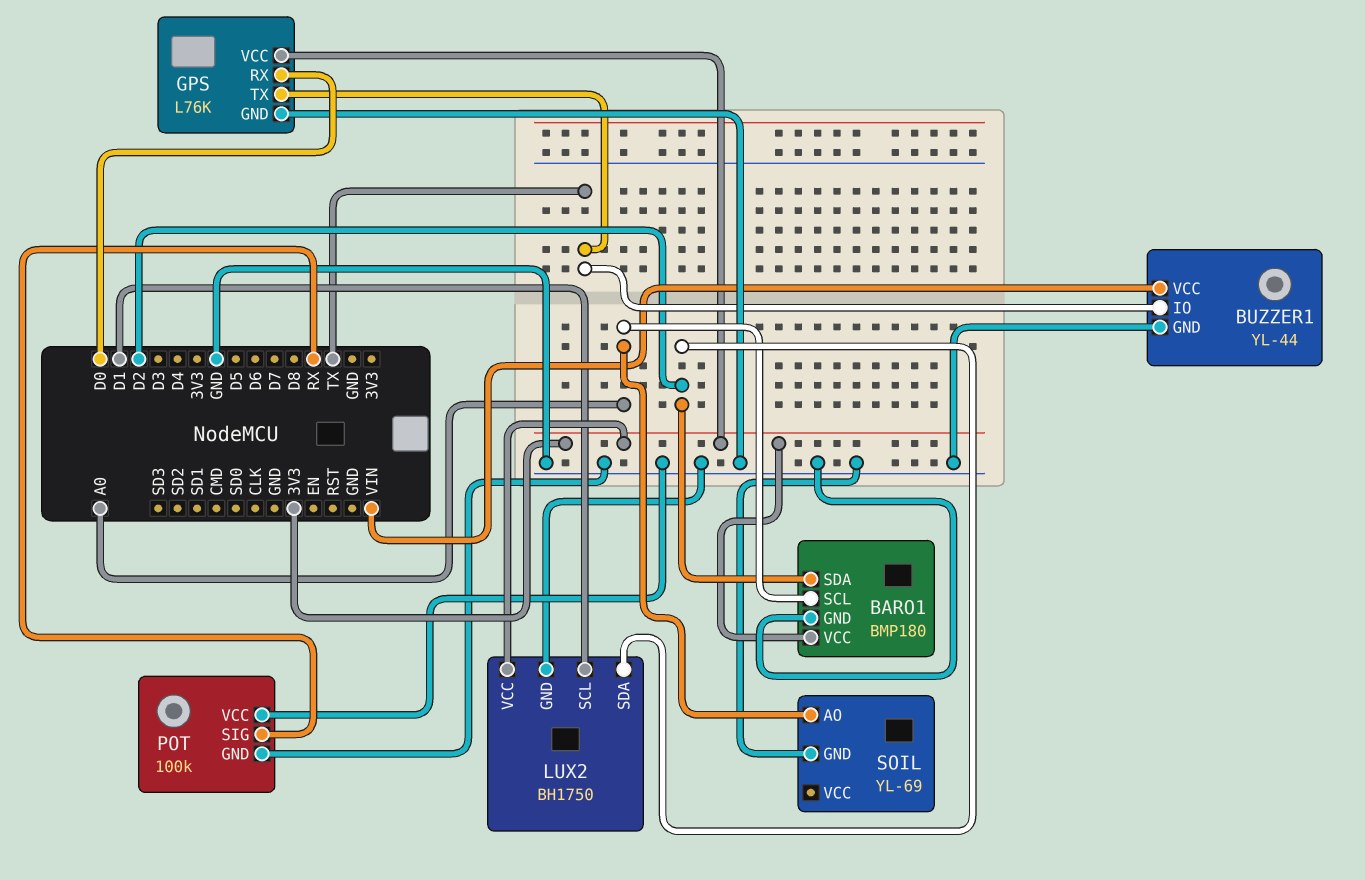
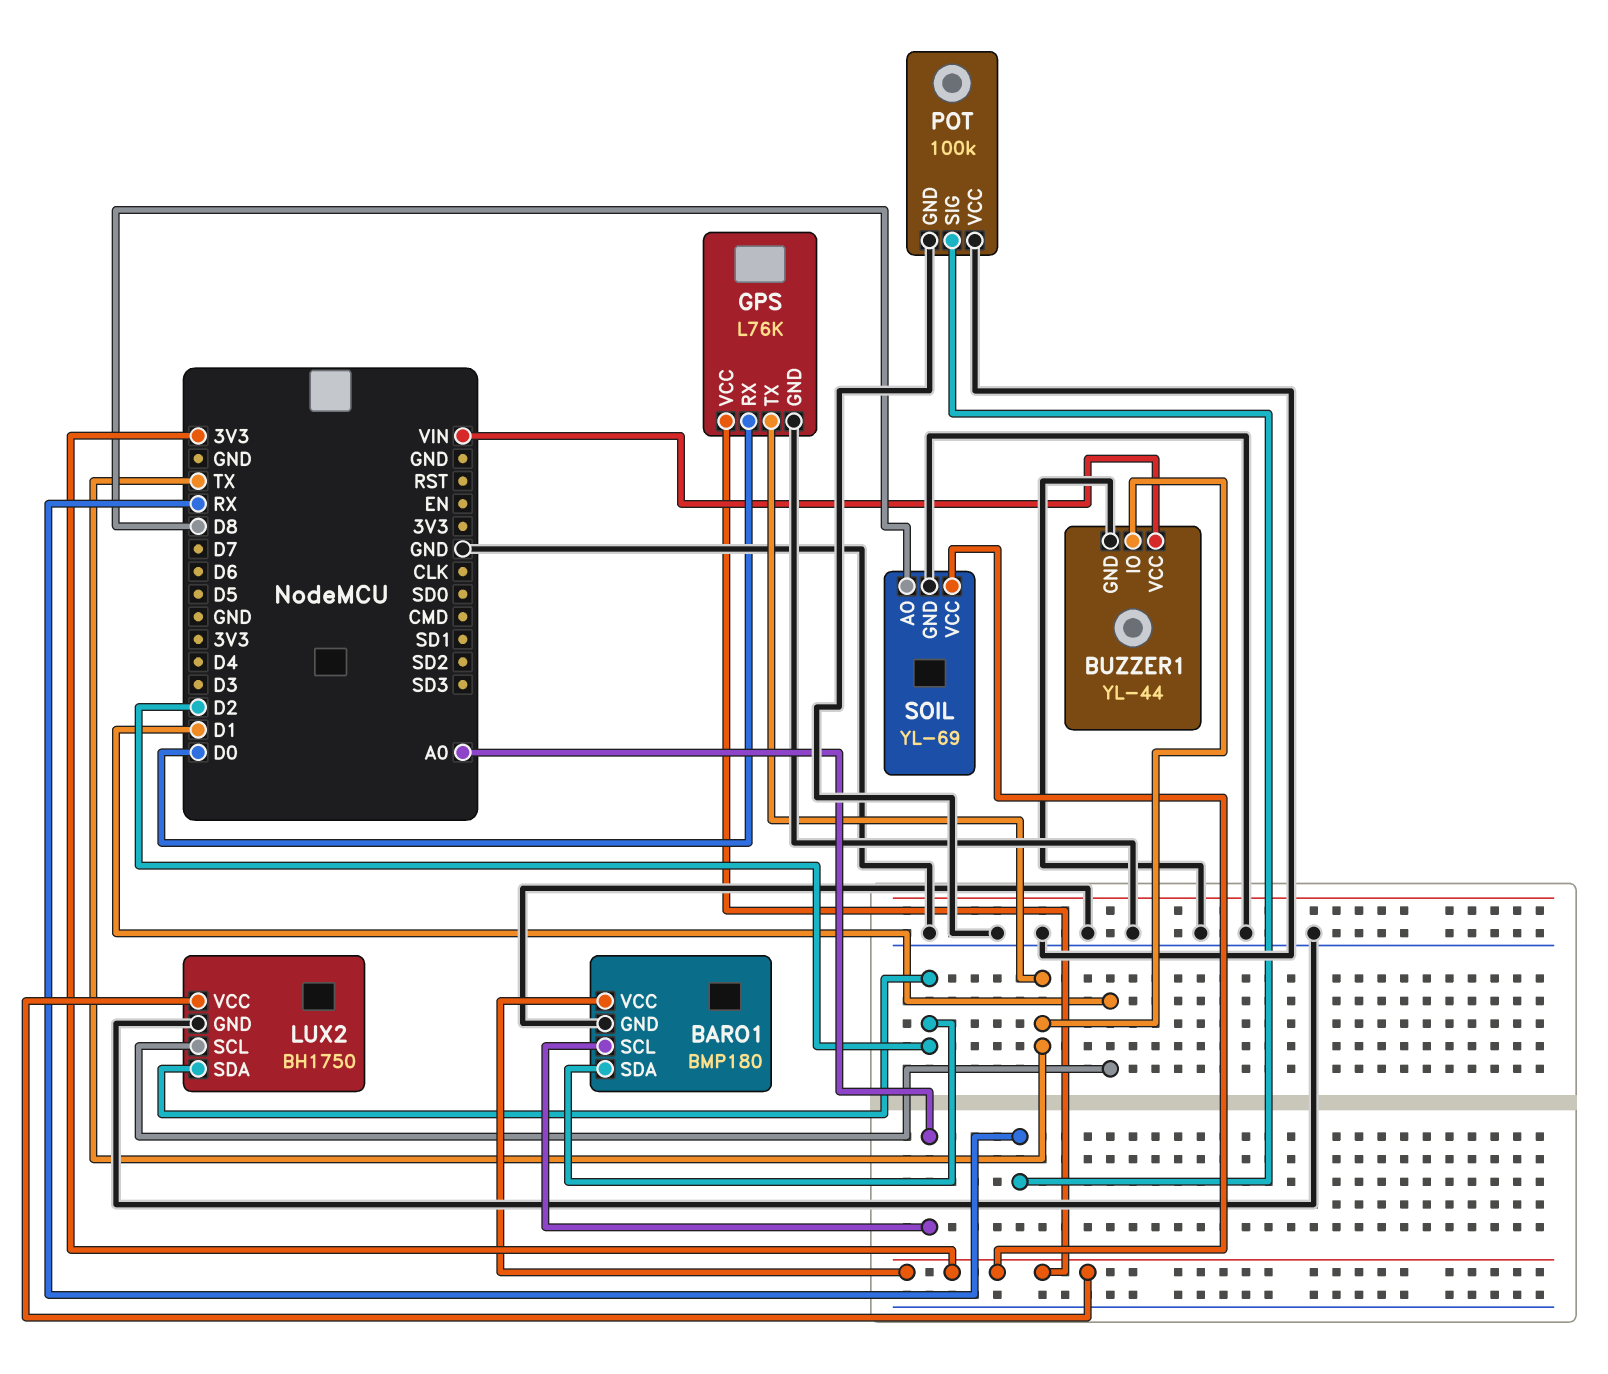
SOIL pin AO: A0 -> D8
SOIL pin VCC: none -> 3V3

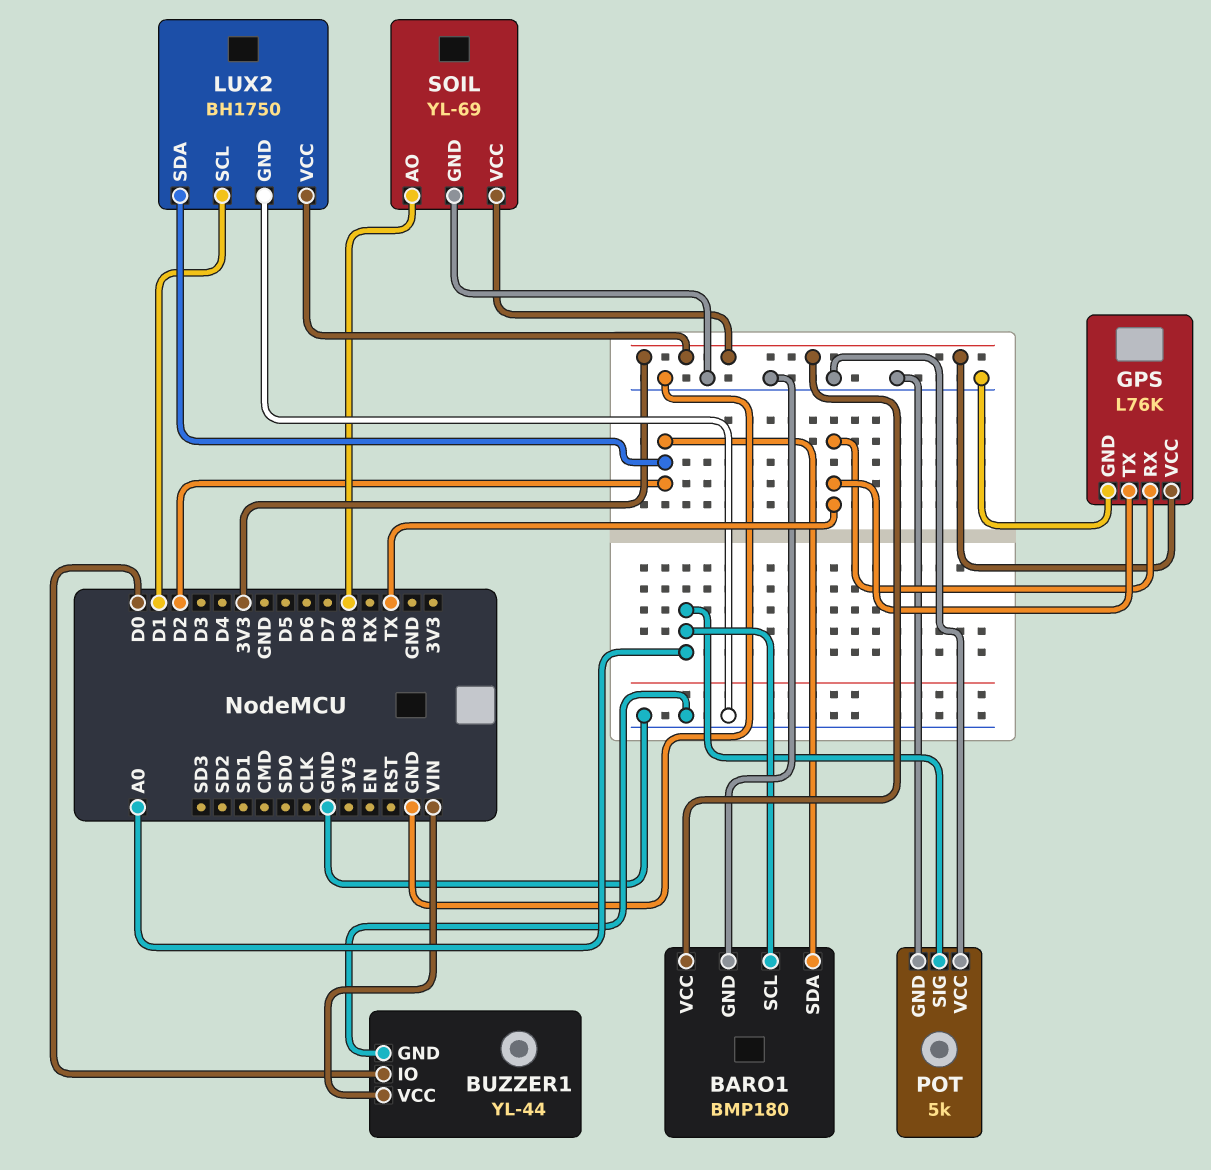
BUZZER1 pin IO: TX -> D0
GPS pin RX: D0 -> TX
POT: 100k -> 5k
POT pin SIG: RX -> A0

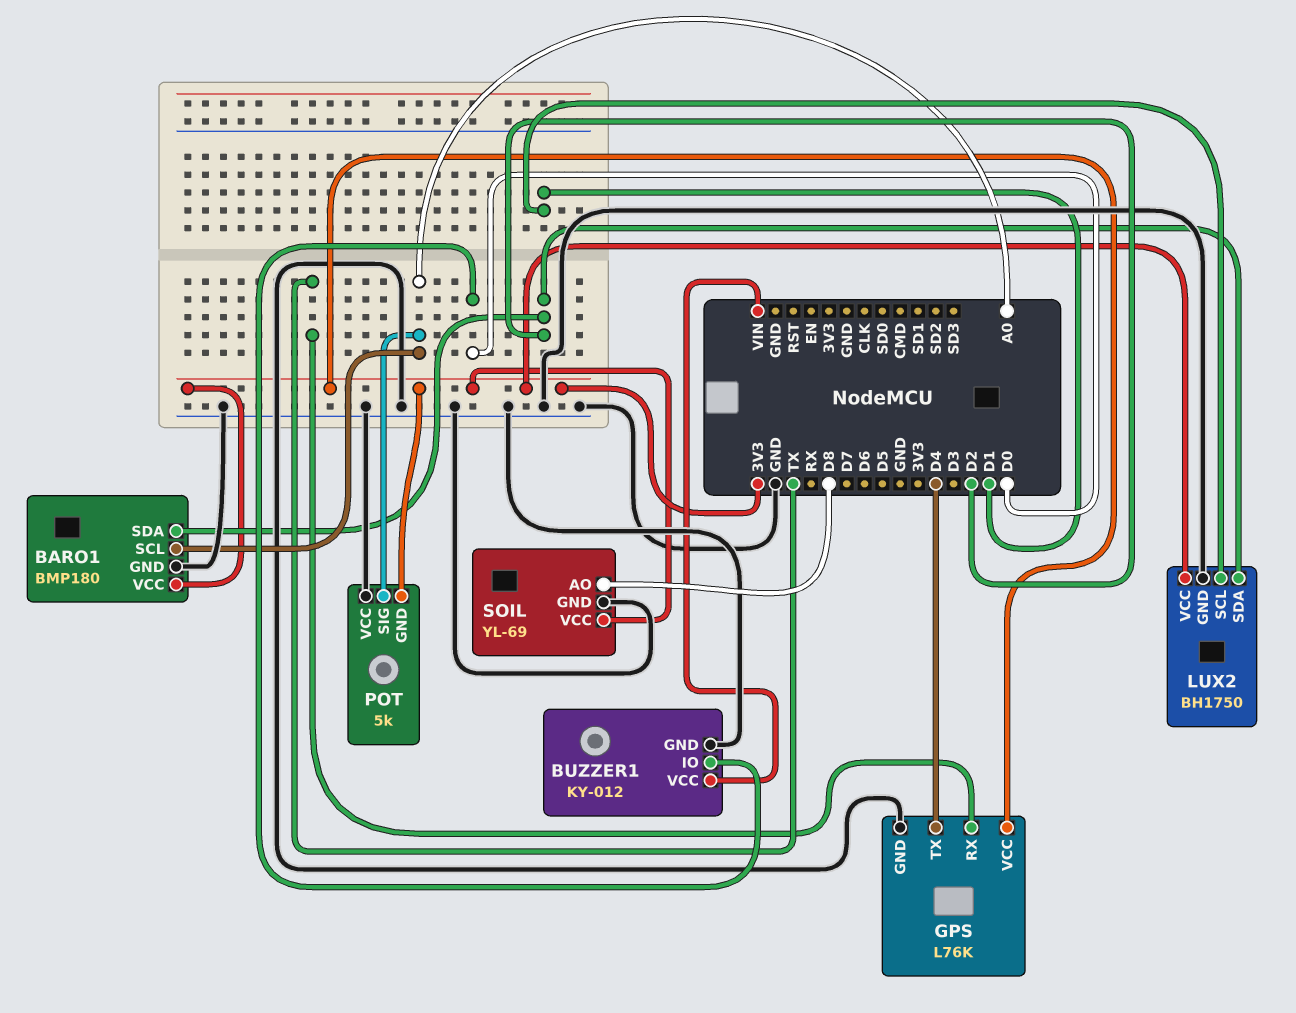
BUZZER1: YL-44 -> KY-012
GPS pin TX: TX -> D4
POT pin GND: GND -> 3V3

